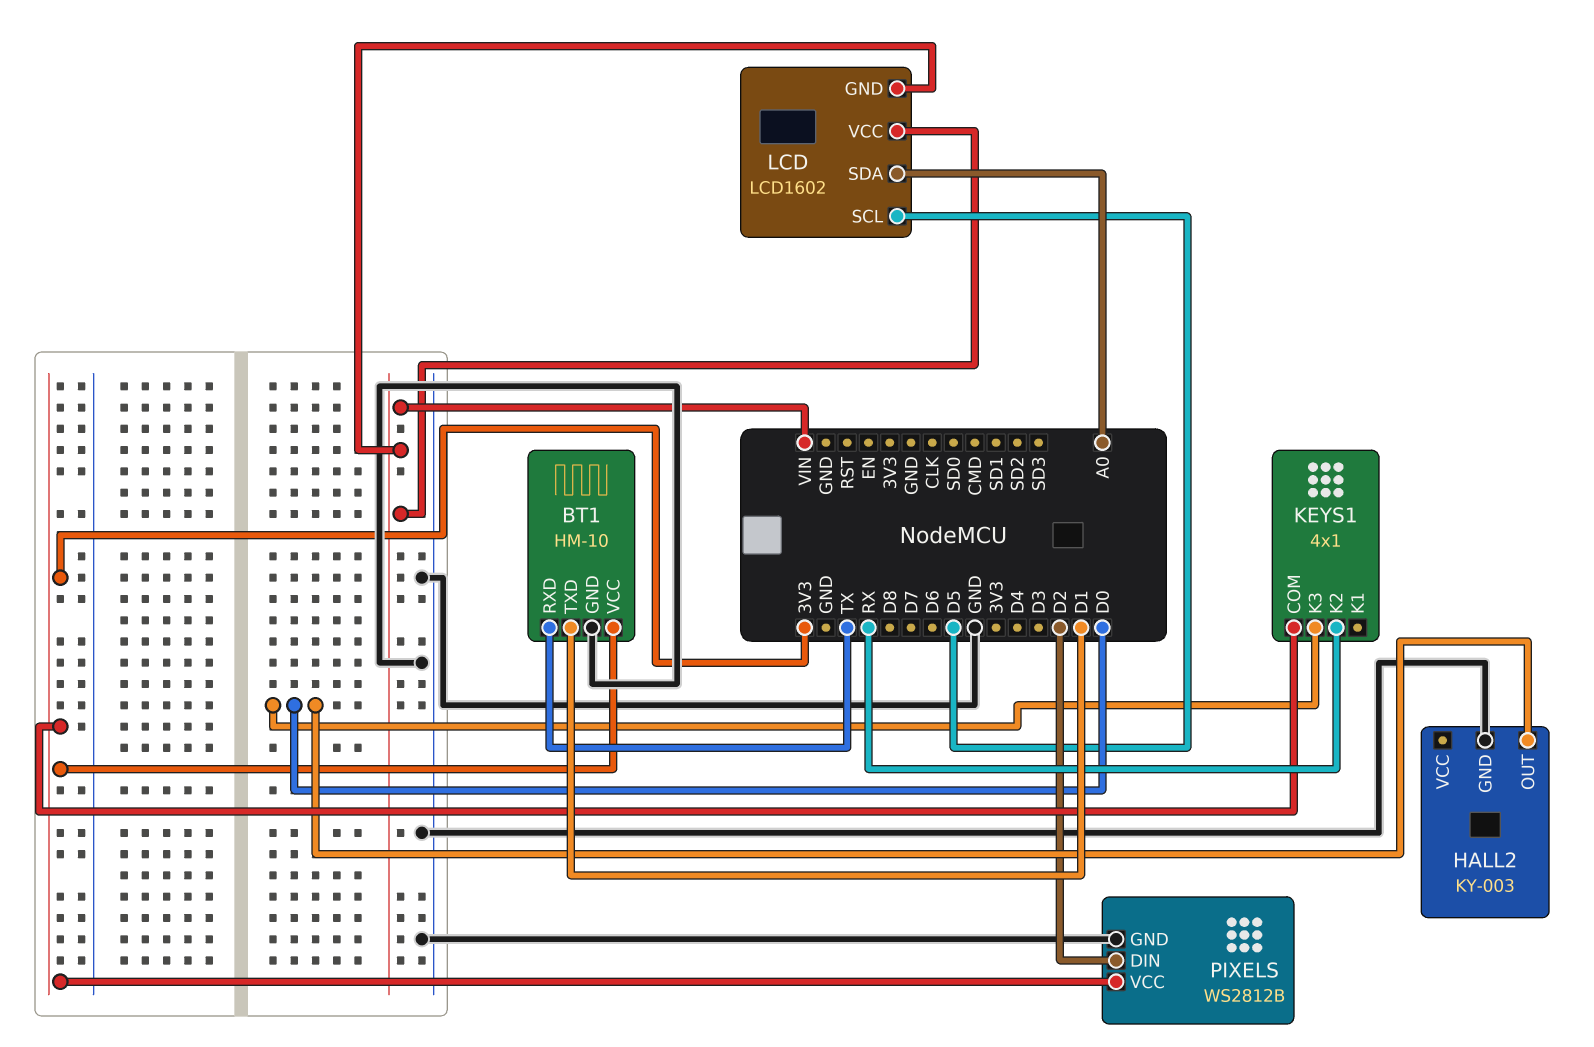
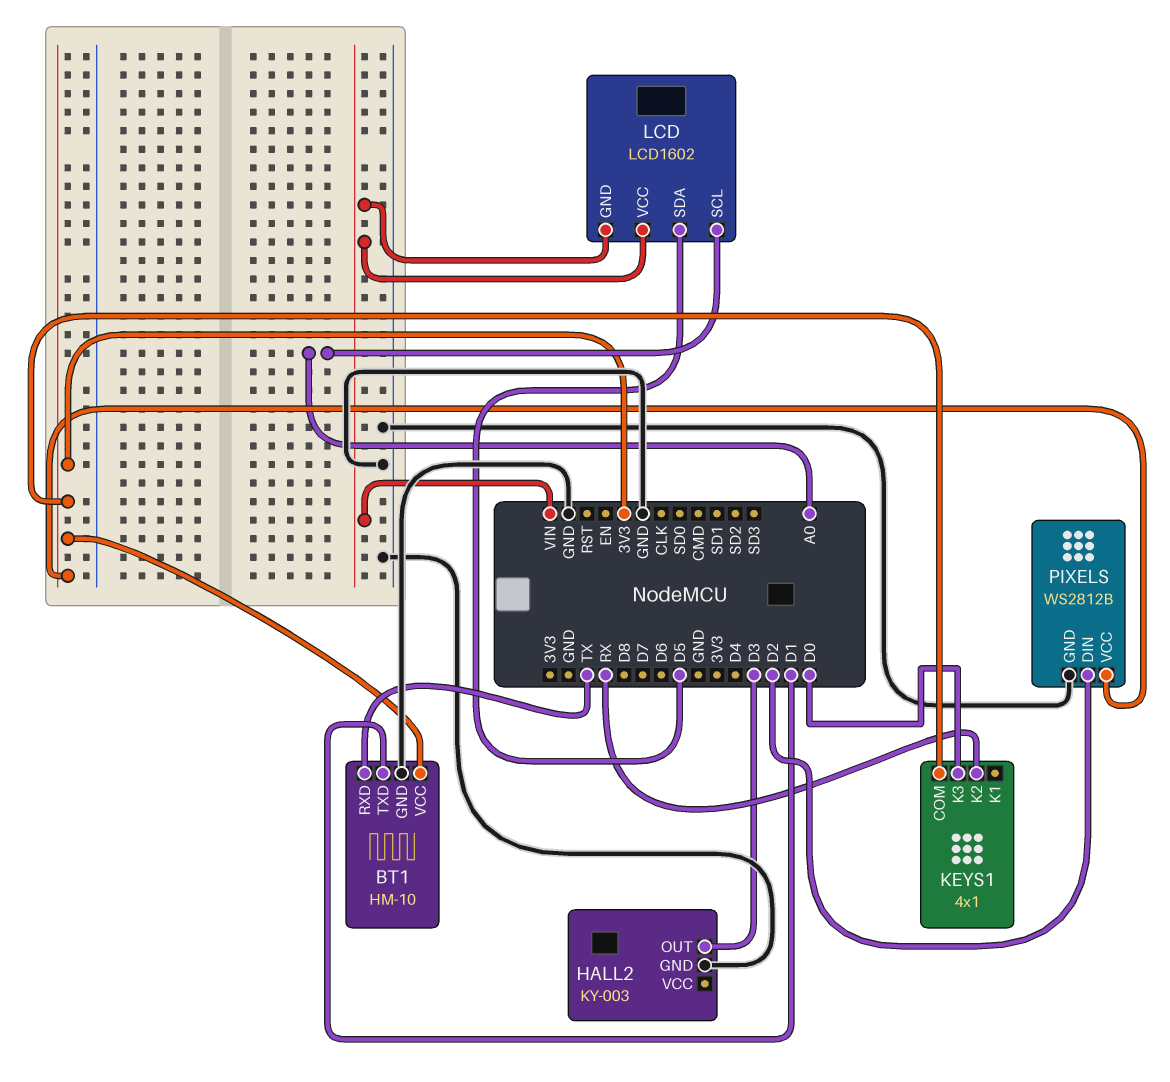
HALL2 pin OUT: D0 -> D3
LCD pin SCL: D5 -> A0
LCD pin SDA: A0 -> D5

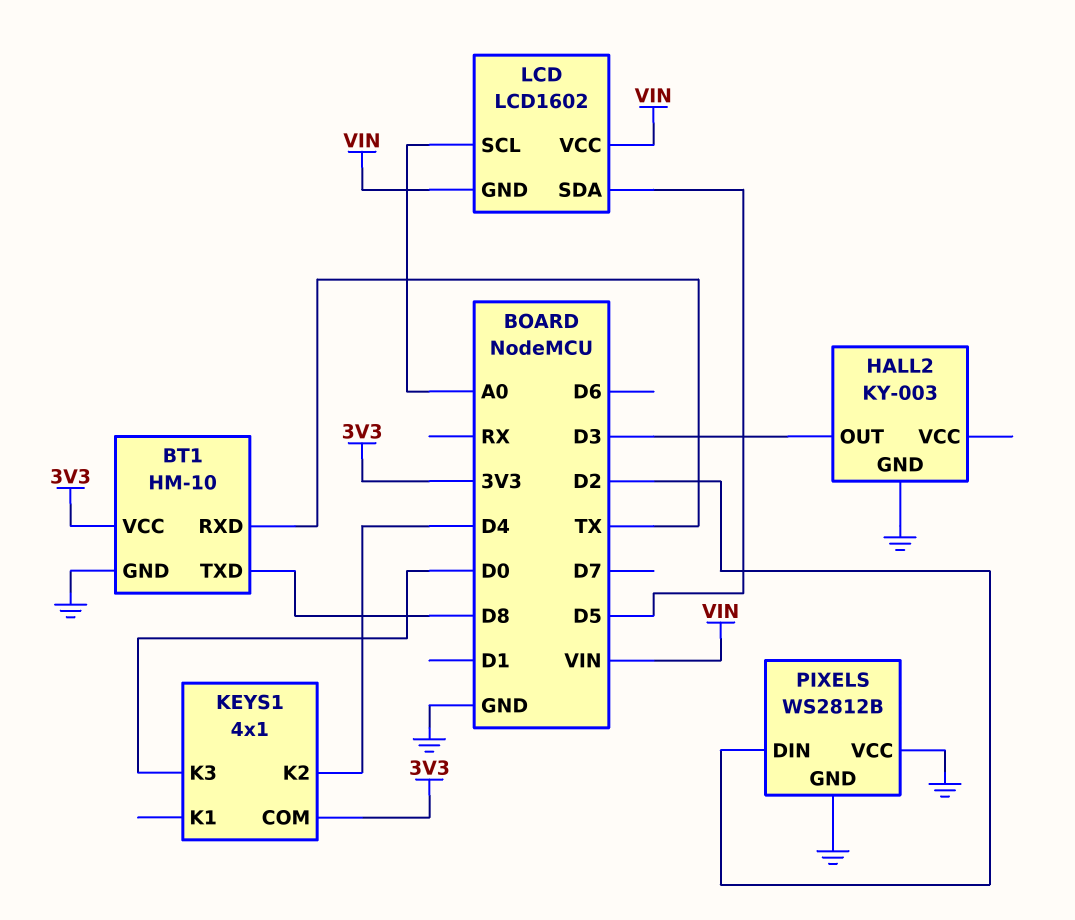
BT1 pin TXD: D1 -> D8
KEYS1 pin K2: RX -> D4
PIXELS pin VCC: 3V3 -> GND

